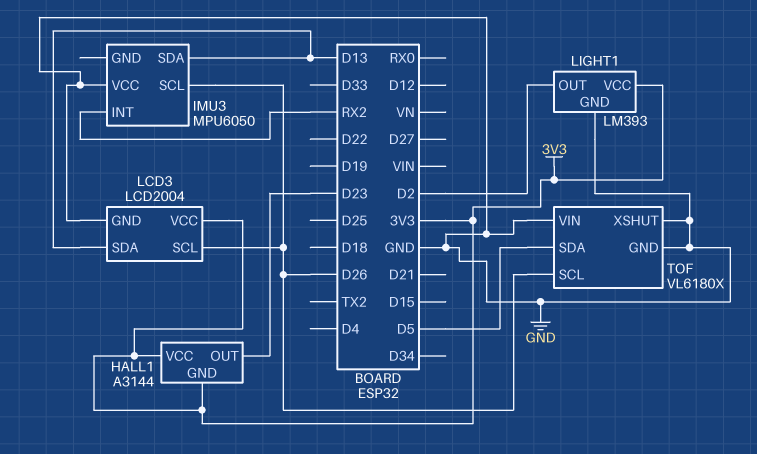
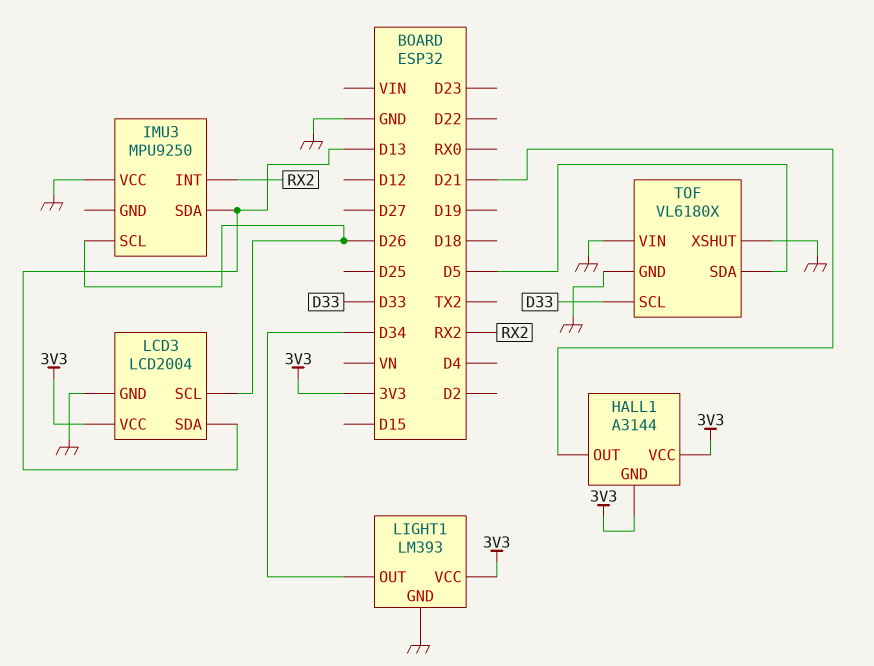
HALL1 pin OUT: D23 -> D21
IMU3: MPU6050 -> MPU9250
LIGHT1 pin OUT: D2 -> D34
TOF pin SCL: D26 -> D33

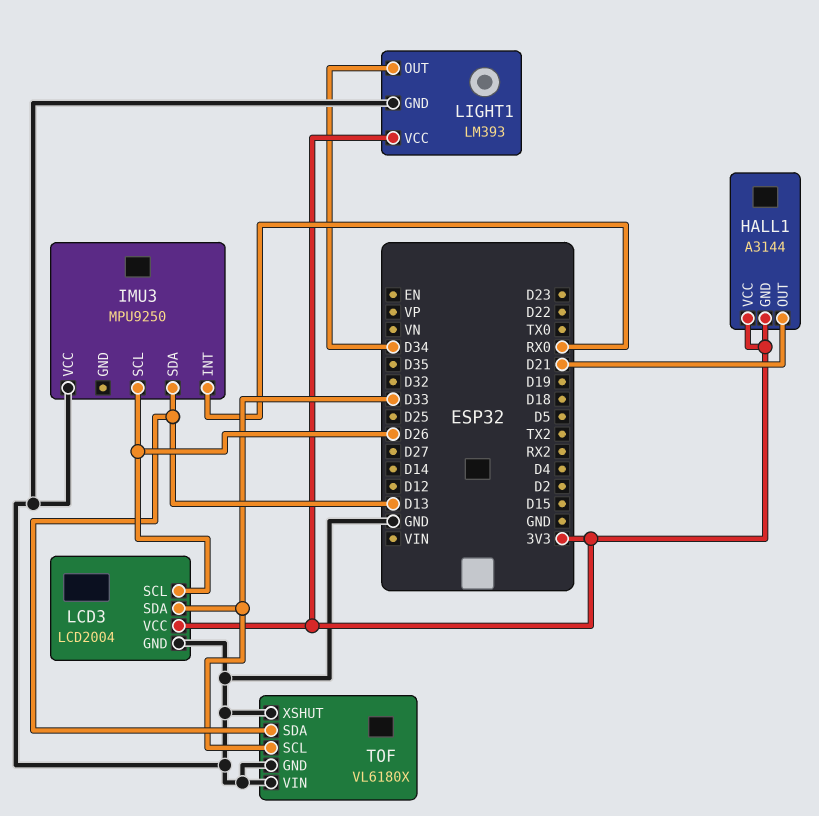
IMU3 pin INT: RX2 -> RX0
LCD3 pin SDA: D13 -> D33
TOF pin SDA: D5 -> D13

